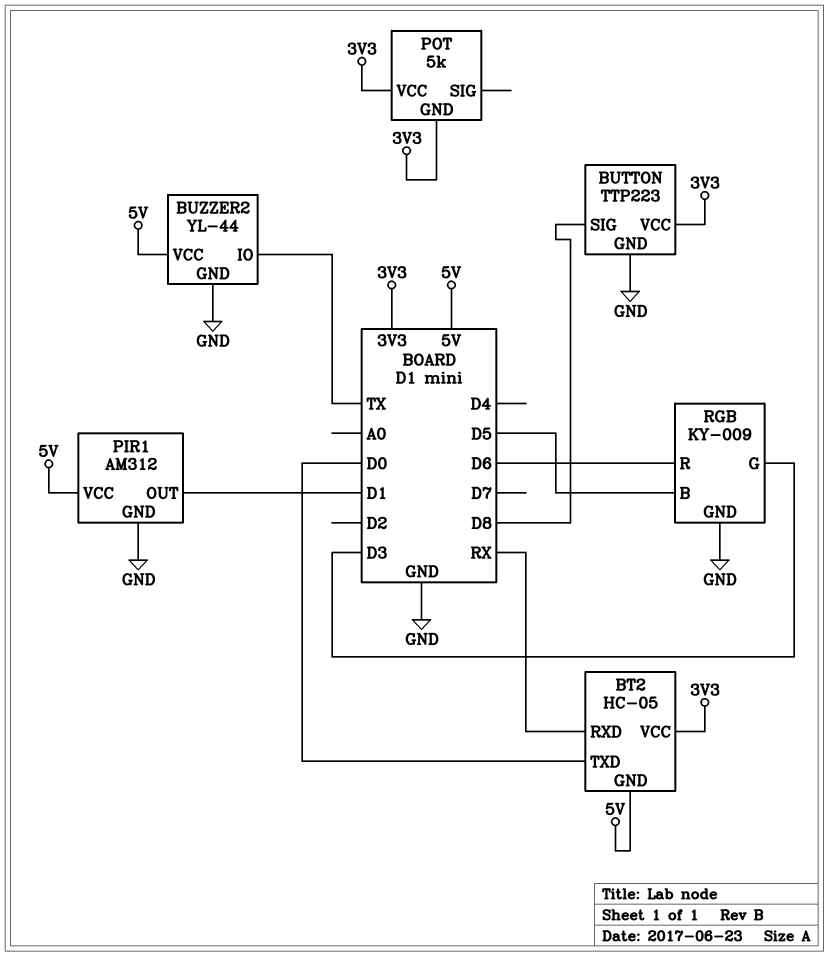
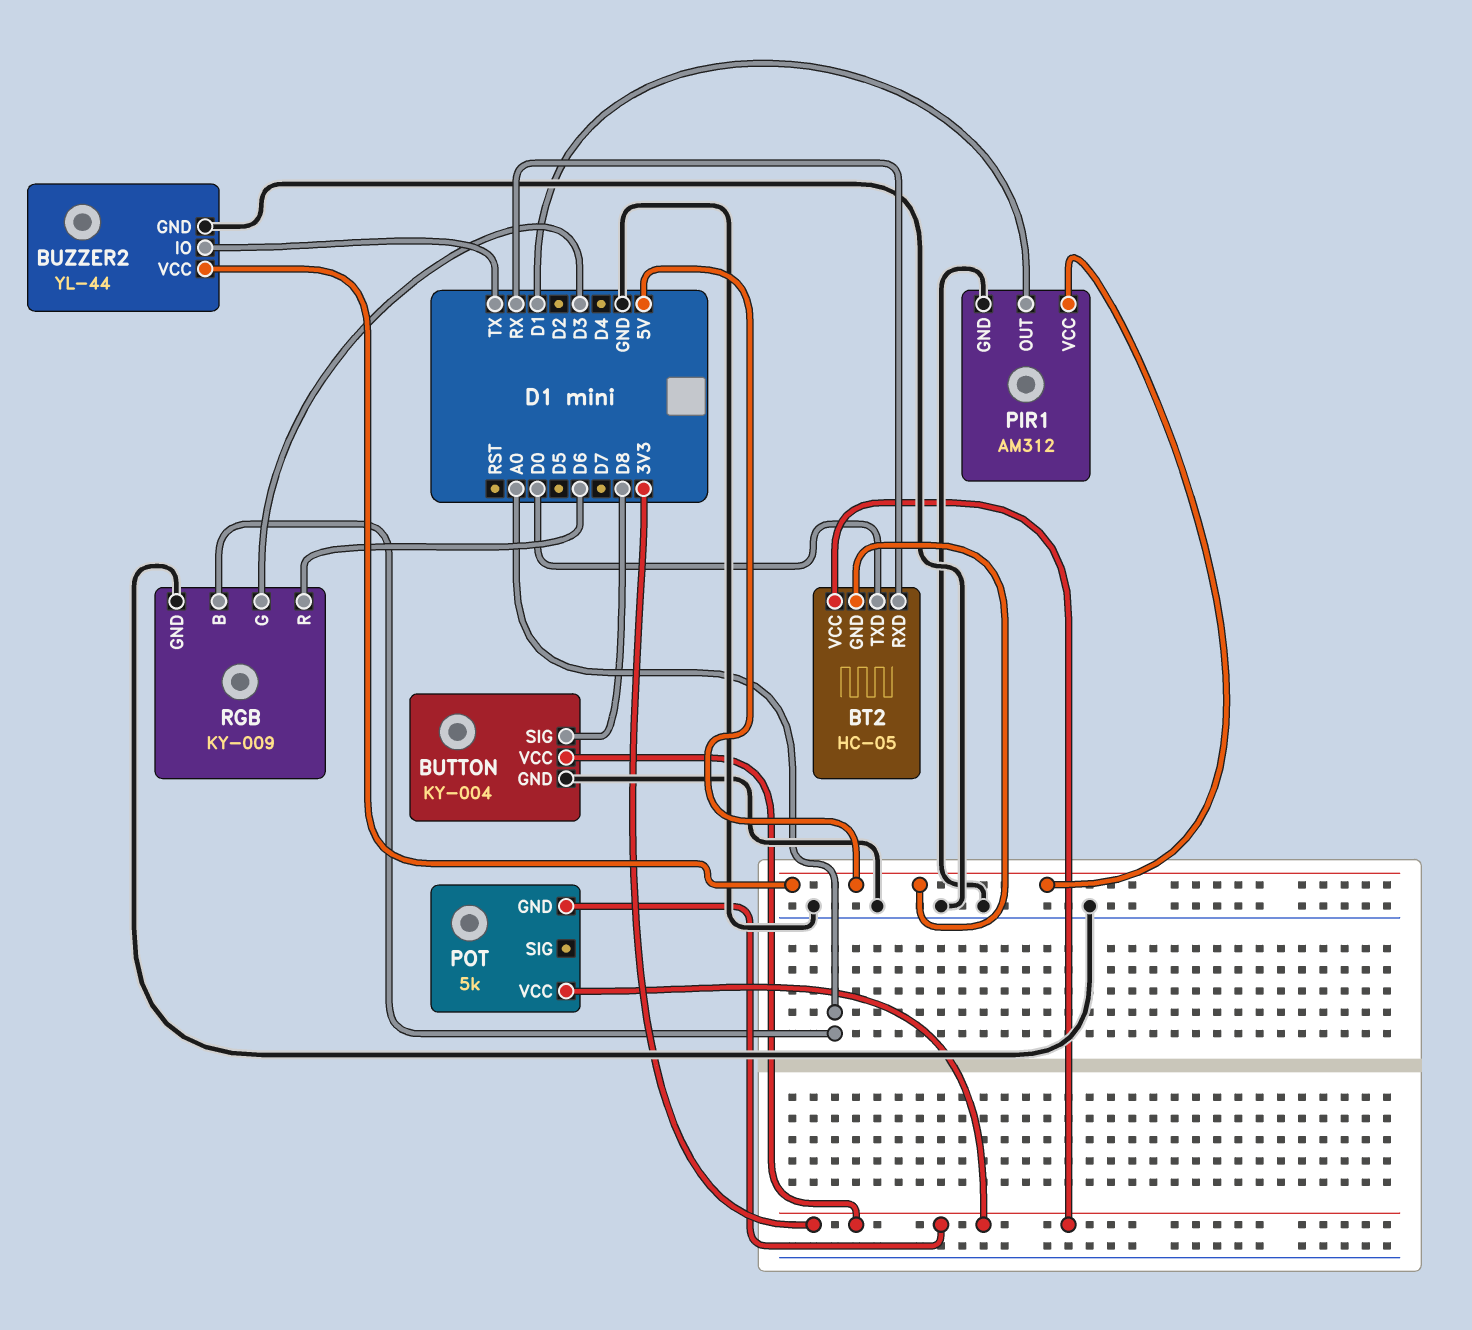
BUTTON: TTP223 -> KY-004
RGB pin B: D5 -> A0

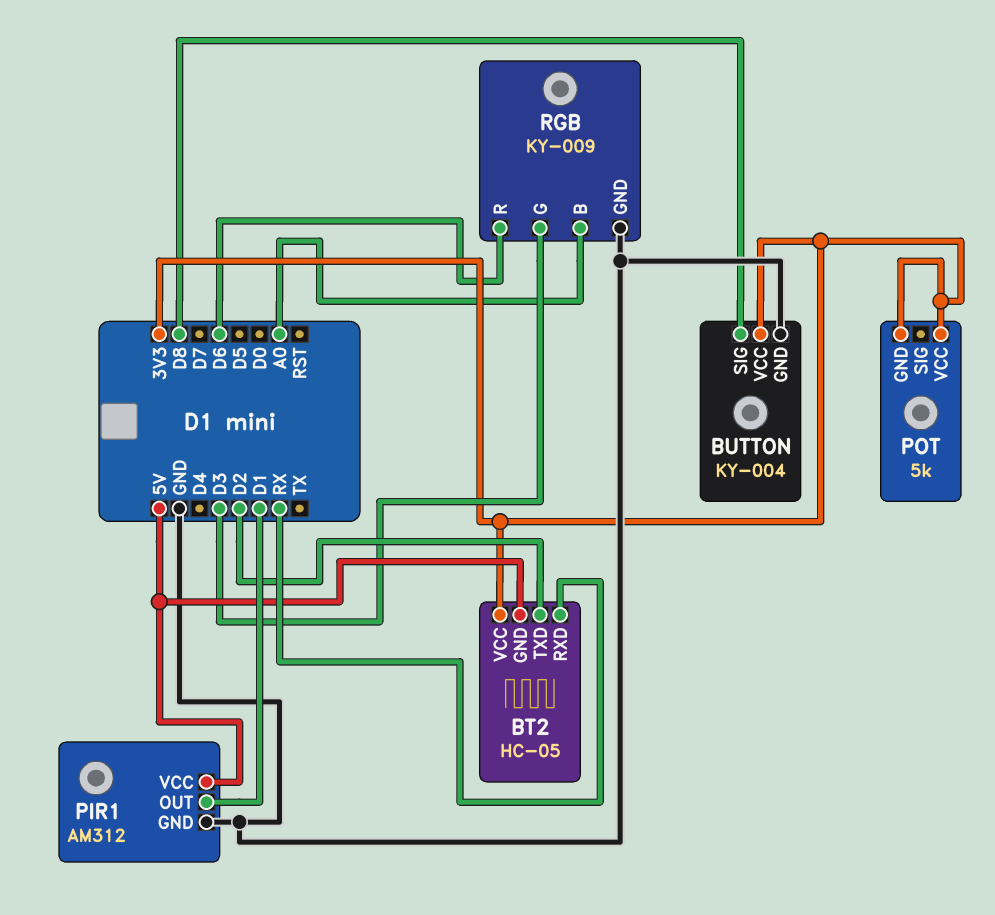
BT2 pin TXD: D0 -> D2
BUZZER2: YL-44 -> none
BUZZER2 pin GND: GND -> none
BUZZER2 pin IO: TX -> none
BUZZER2 pin VCC: 5V -> none

